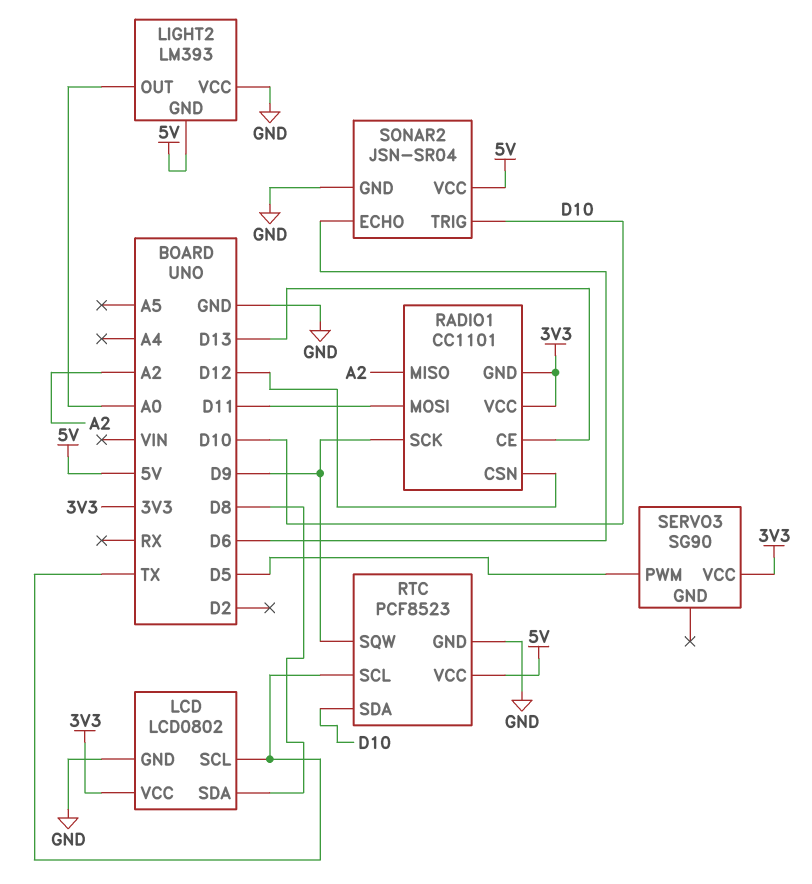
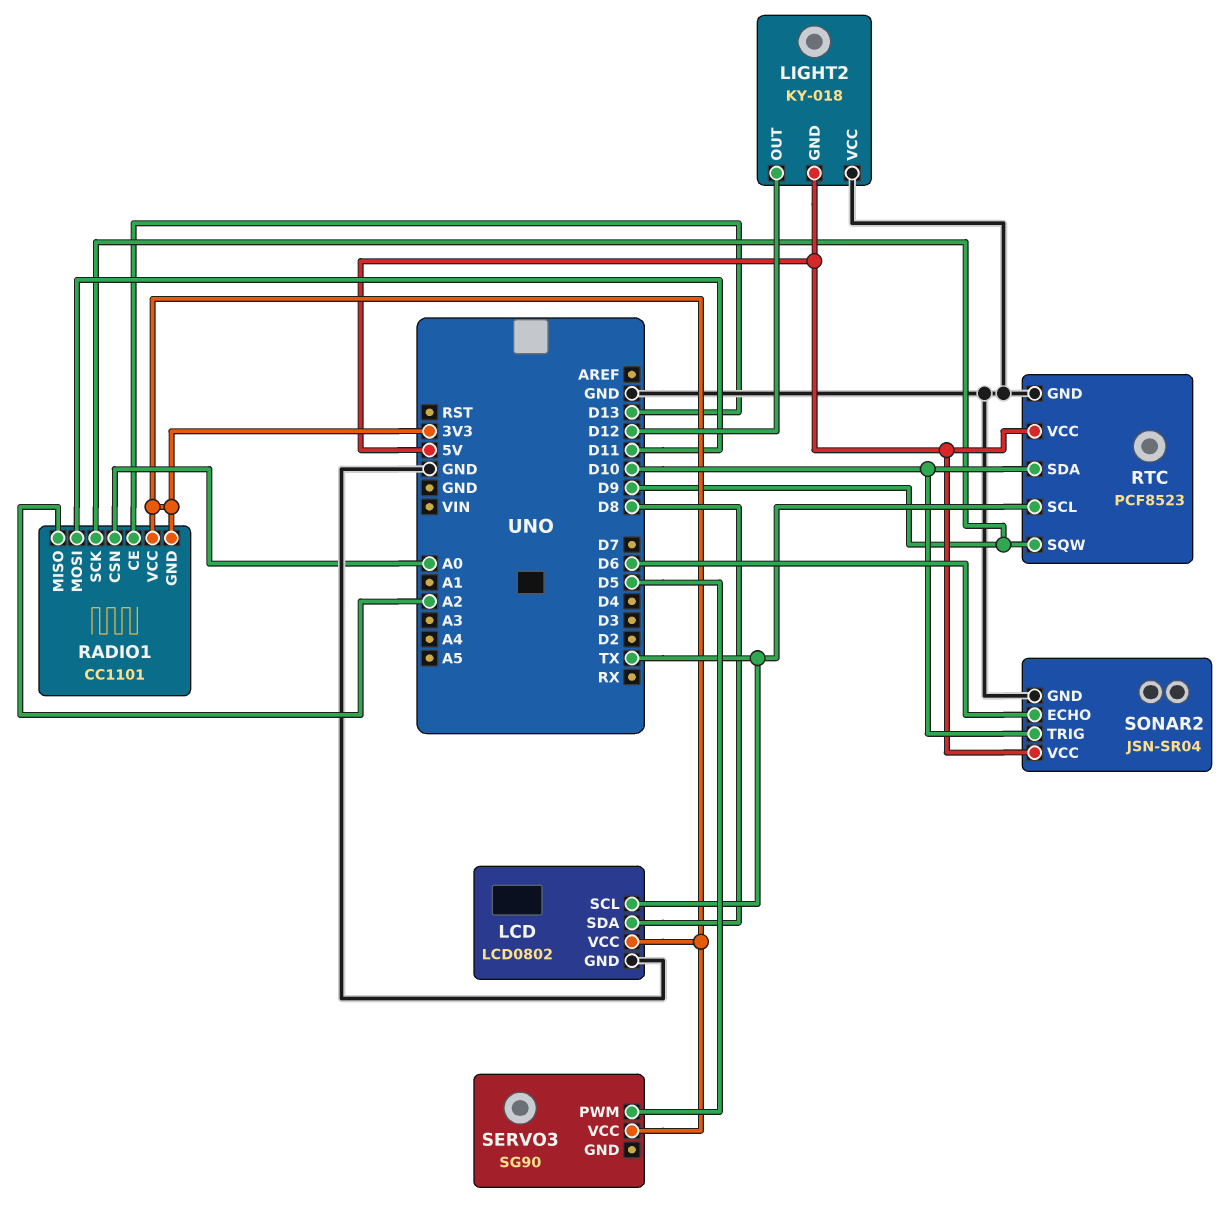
LIGHT2: LM393 -> KY-018
LIGHT2 pin OUT: A0 -> D12
RADIO1 pin CSN: D12 -> A0

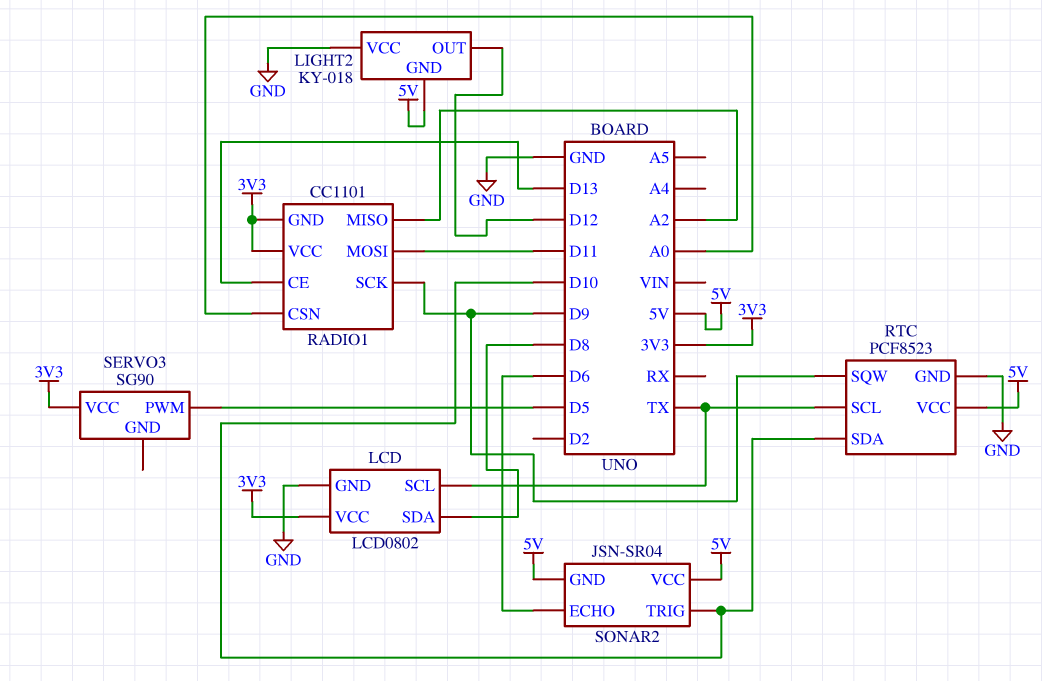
SONAR2 pin GND: GND -> 5V

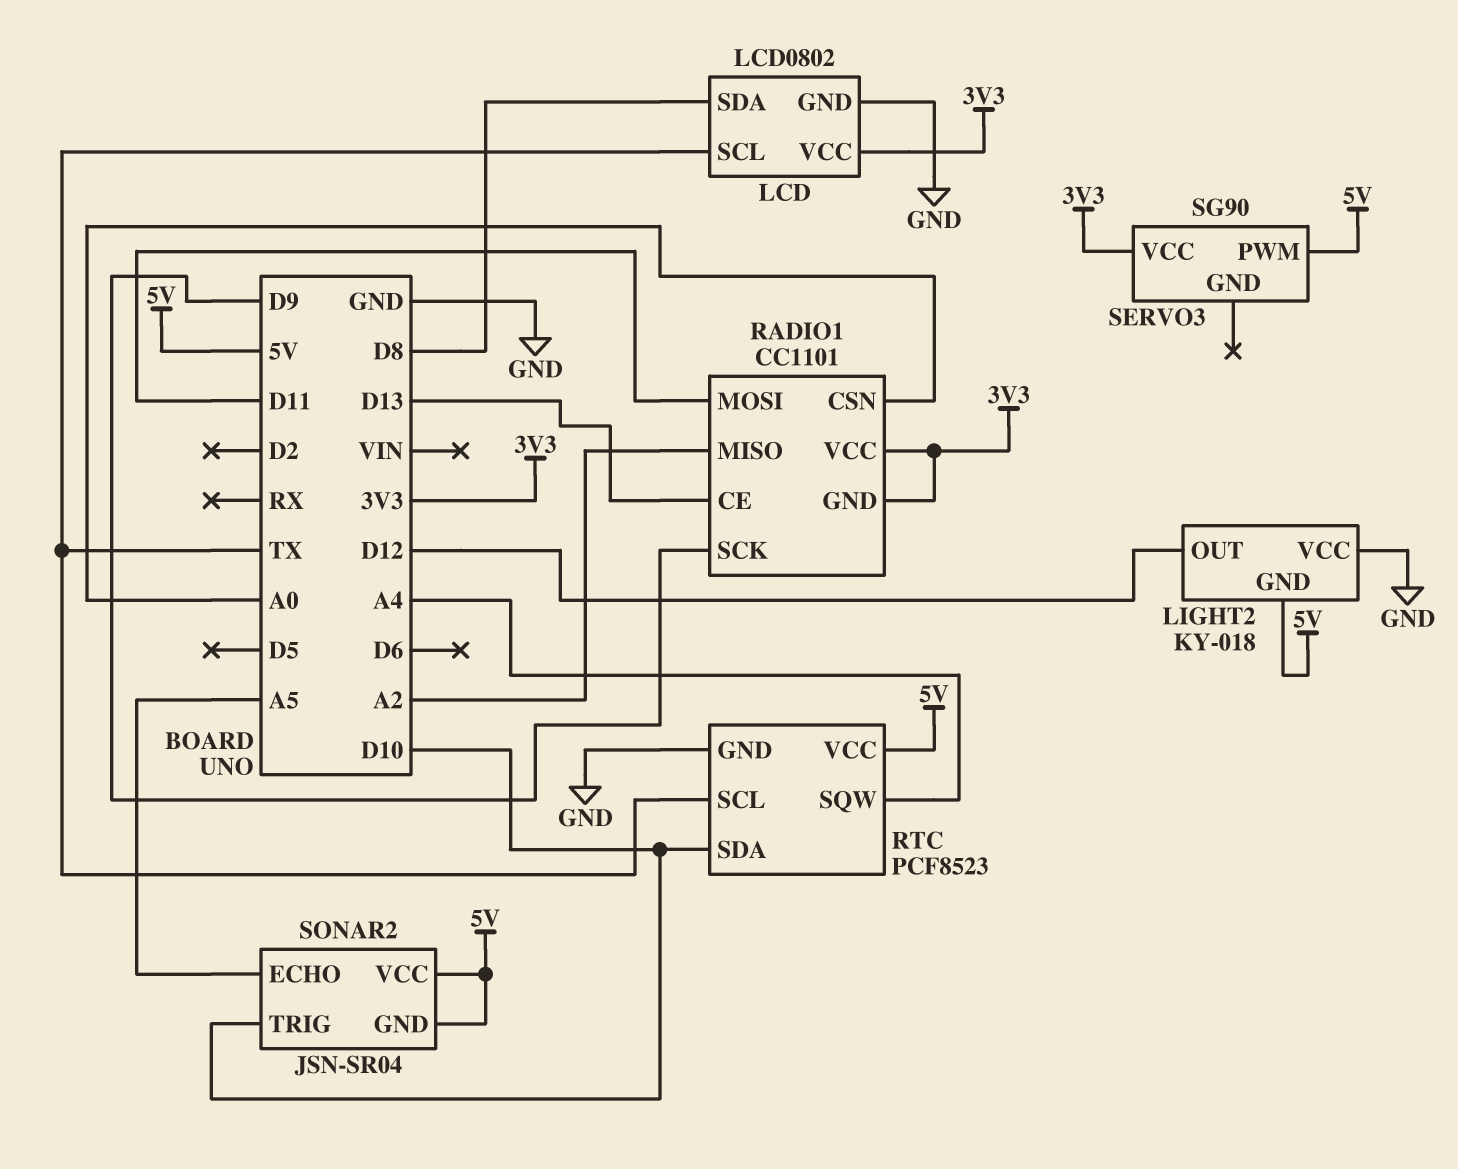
RTC pin SQW: D9 -> A4
SERVO3 pin PWM: D5 -> 5V
SONAR2 pin ECHO: D6 -> A5

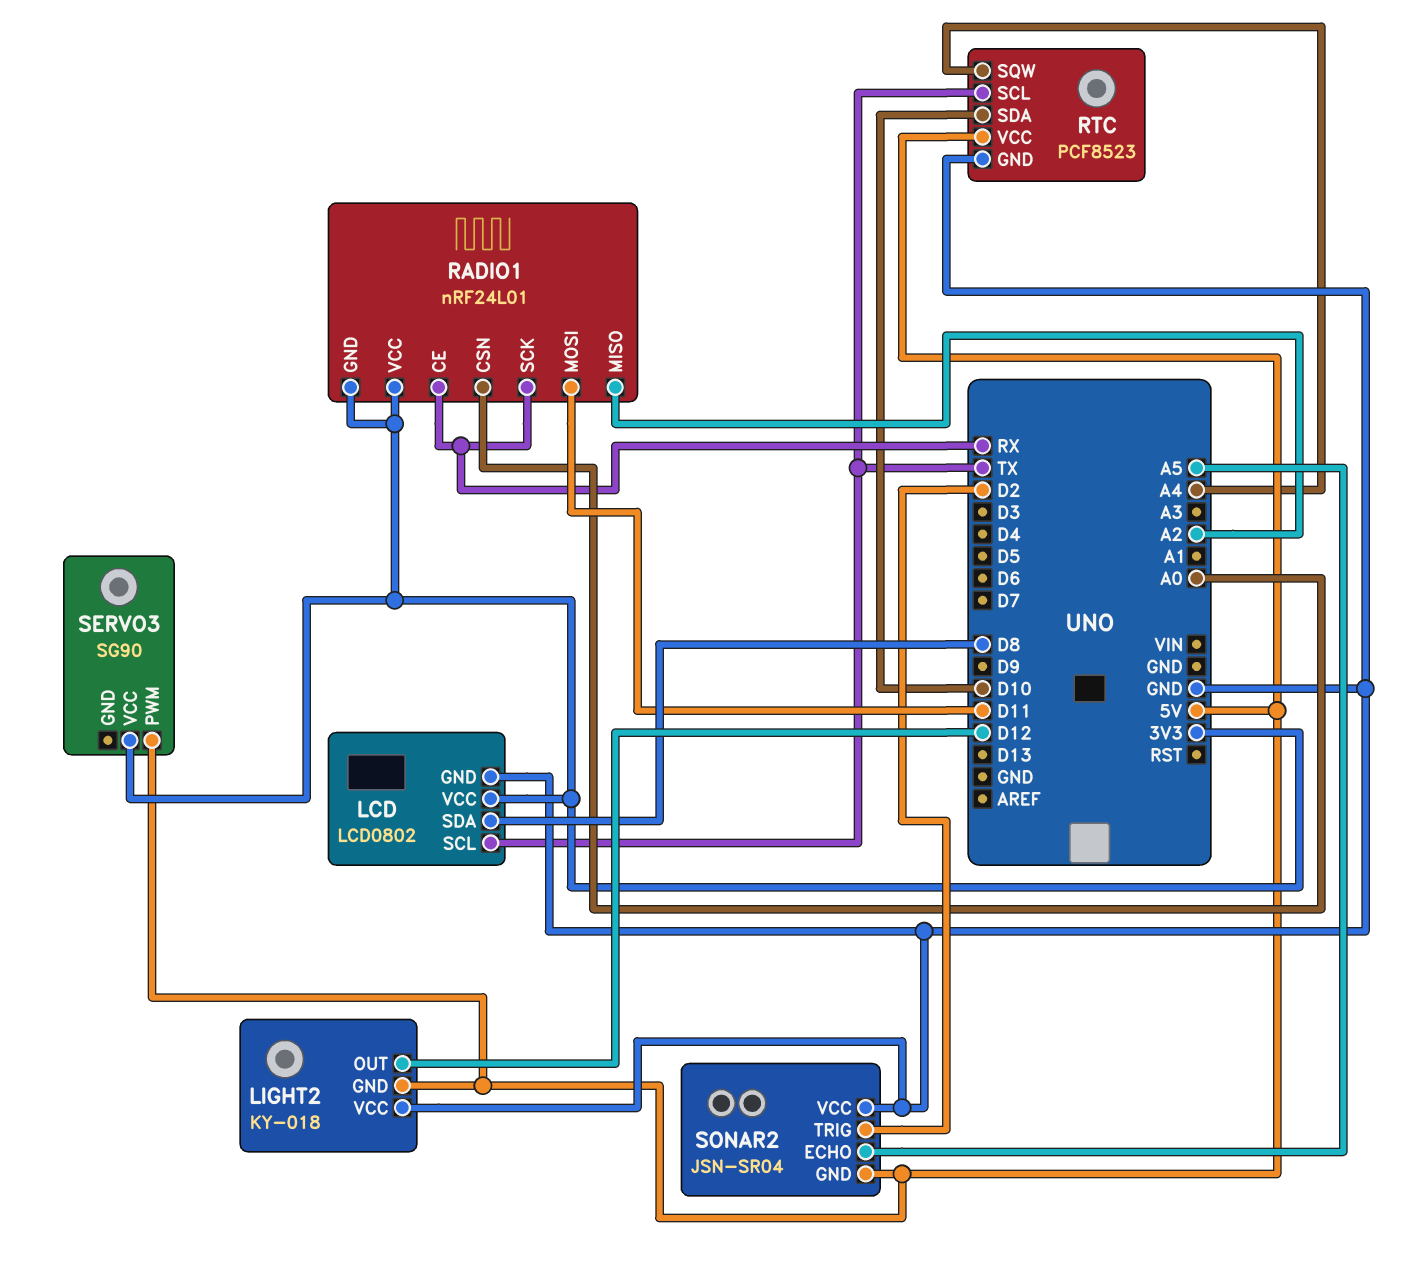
RADIO1: CC1101 -> nRF24L01
RADIO1 pin CE: D13 -> RX
RADIO1 pin SCK: D9 -> RX
SONAR2 pin TRIG: D10 -> D2
SONAR2 pin VCC: 5V -> GND

